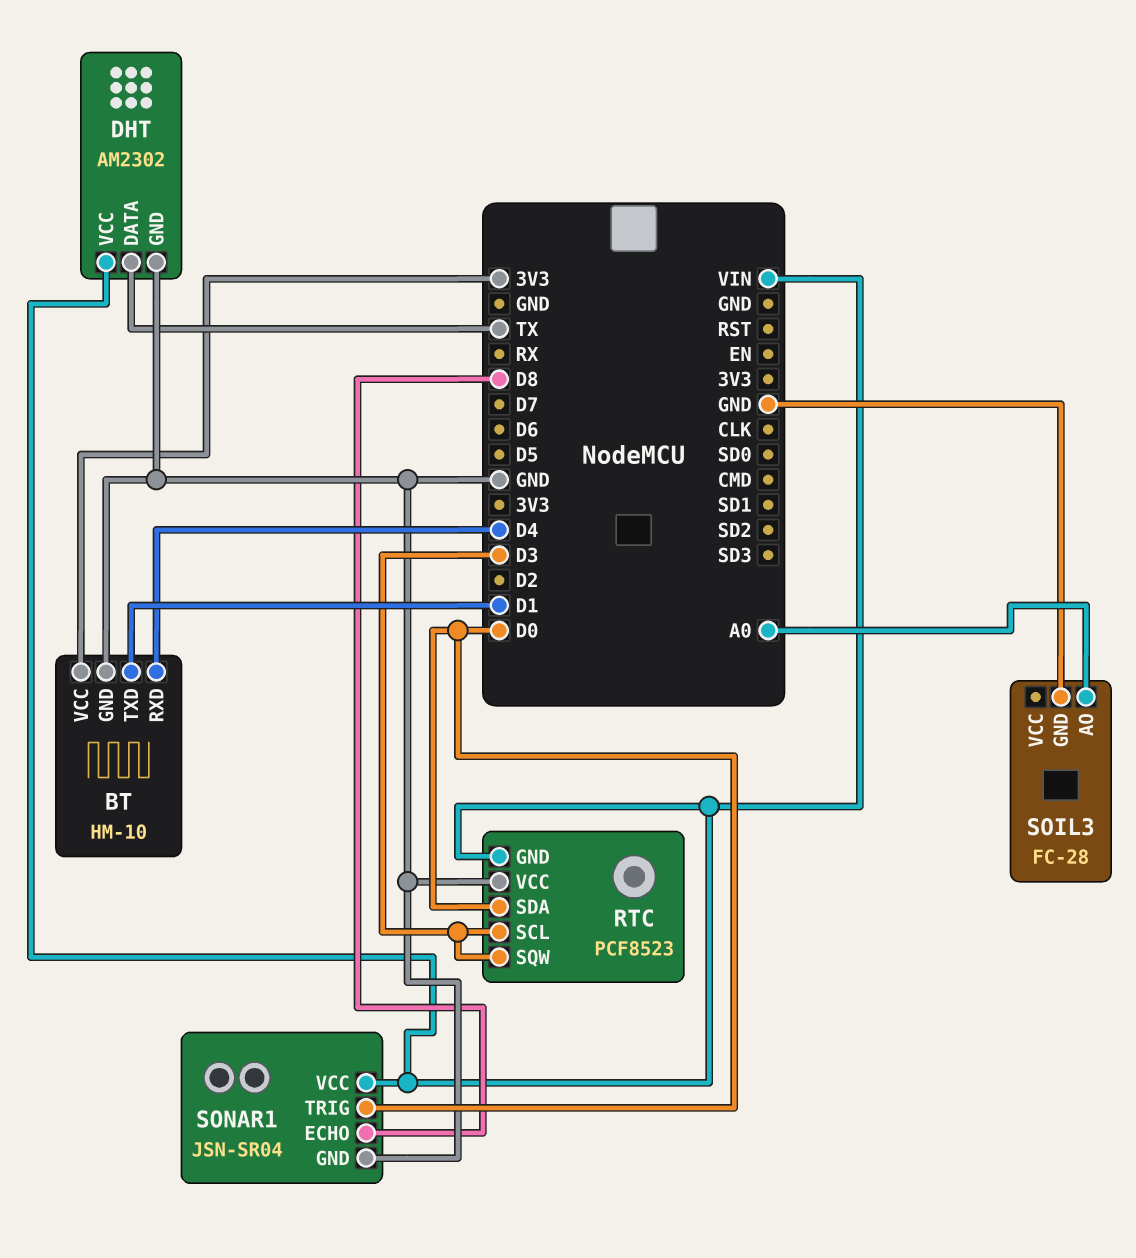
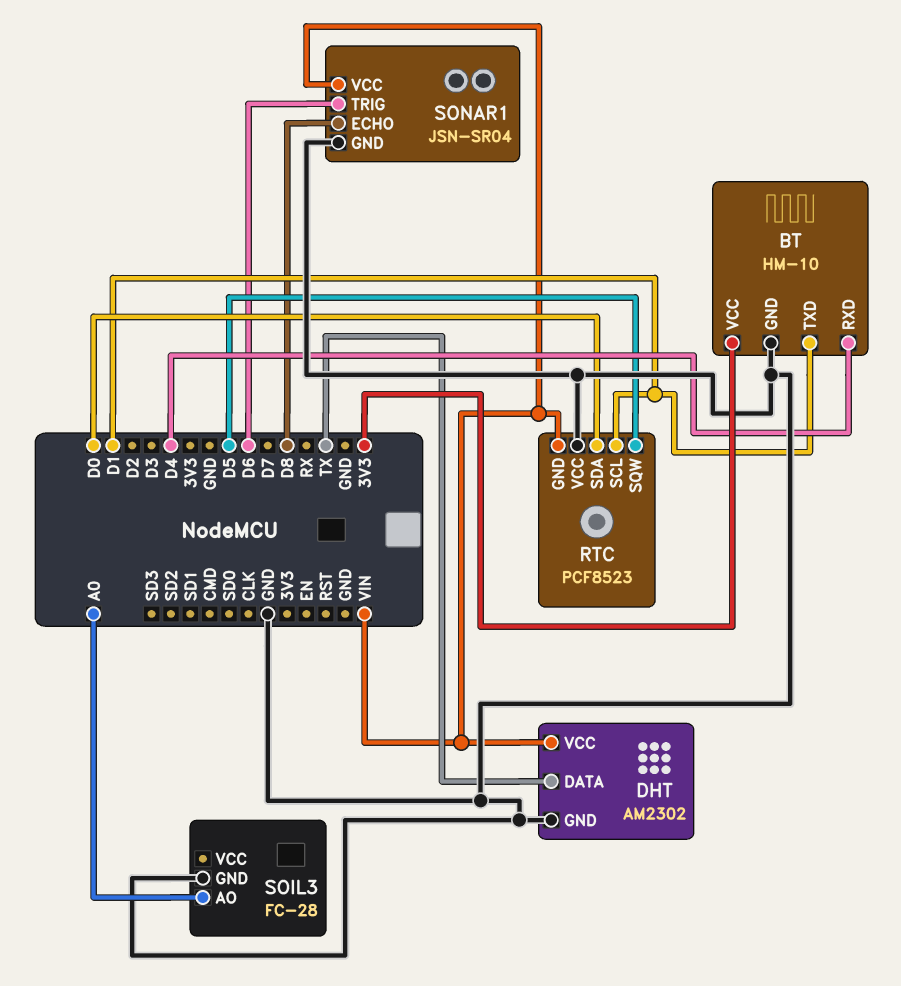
RTC pin SCL: D3 -> D1
RTC pin SQW: D3 -> D5
SONAR1 pin TRIG: D0 -> D6

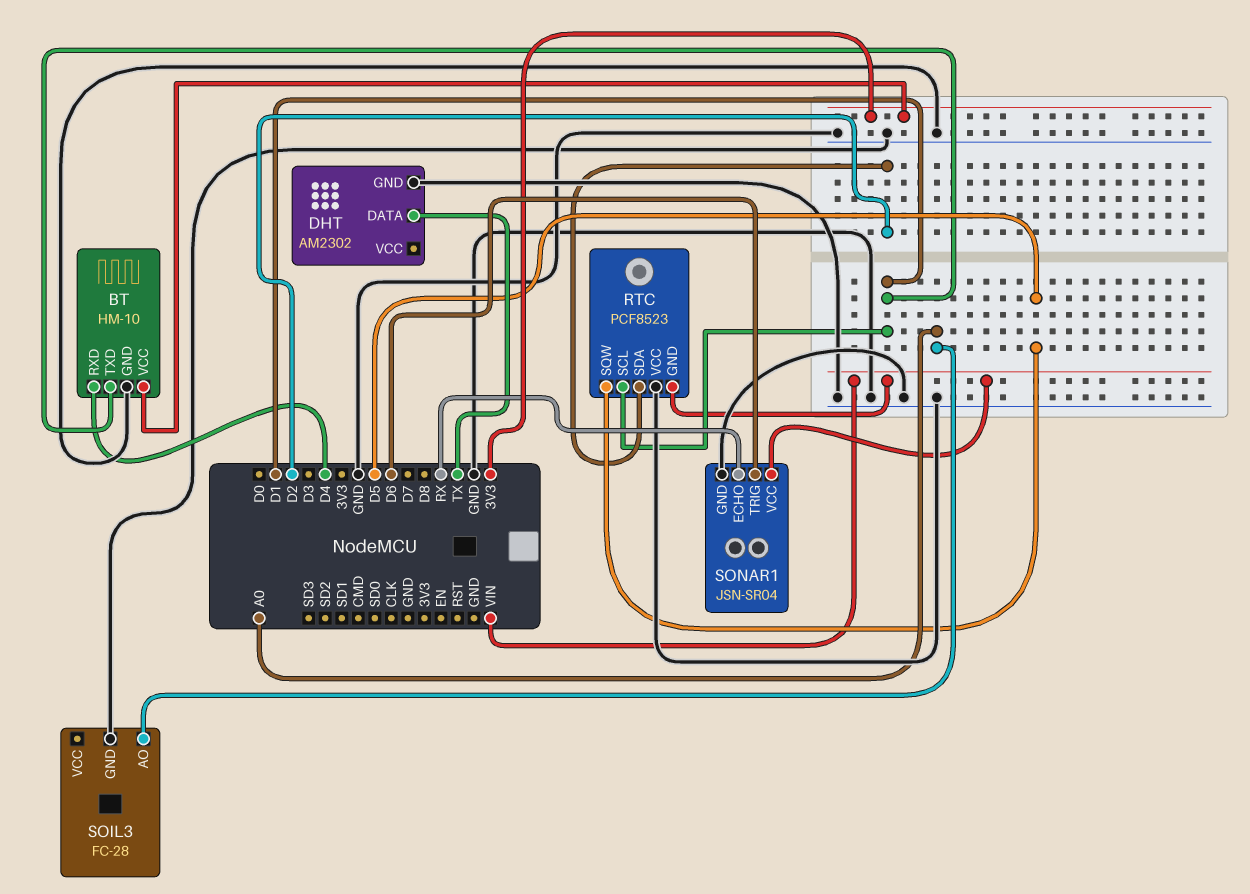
DHT pin VCC: VIN -> none
RTC pin SDA: D0 -> D2
SONAR1 pin ECHO: D8 -> RX

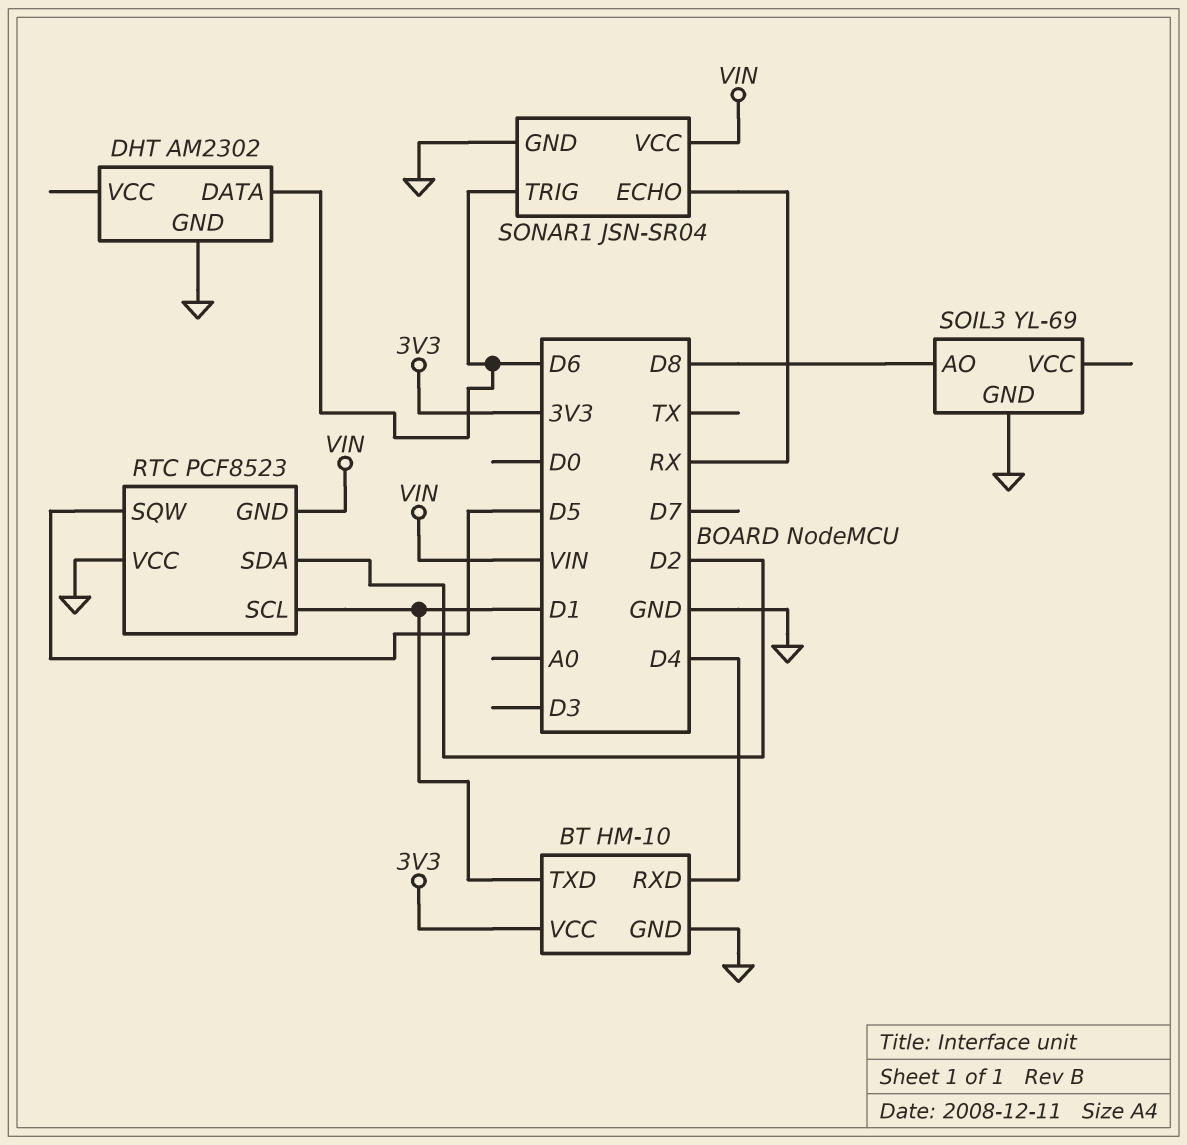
DHT pin DATA: TX -> D6
SOIL3: FC-28 -> YL-69
SOIL3 pin AO: A0 -> D8

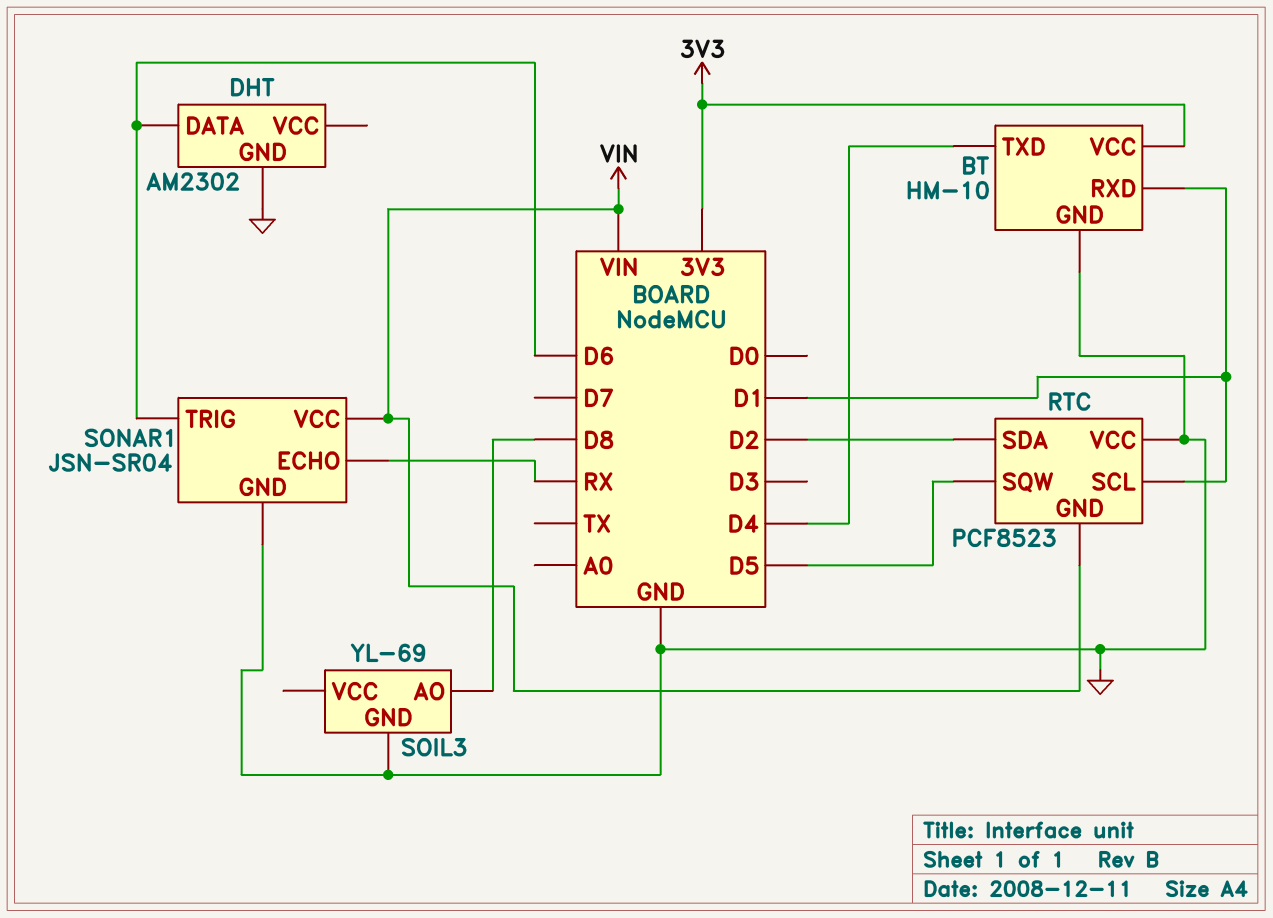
BT pin RXD: D4 -> D1
BT pin TXD: D1 -> D4

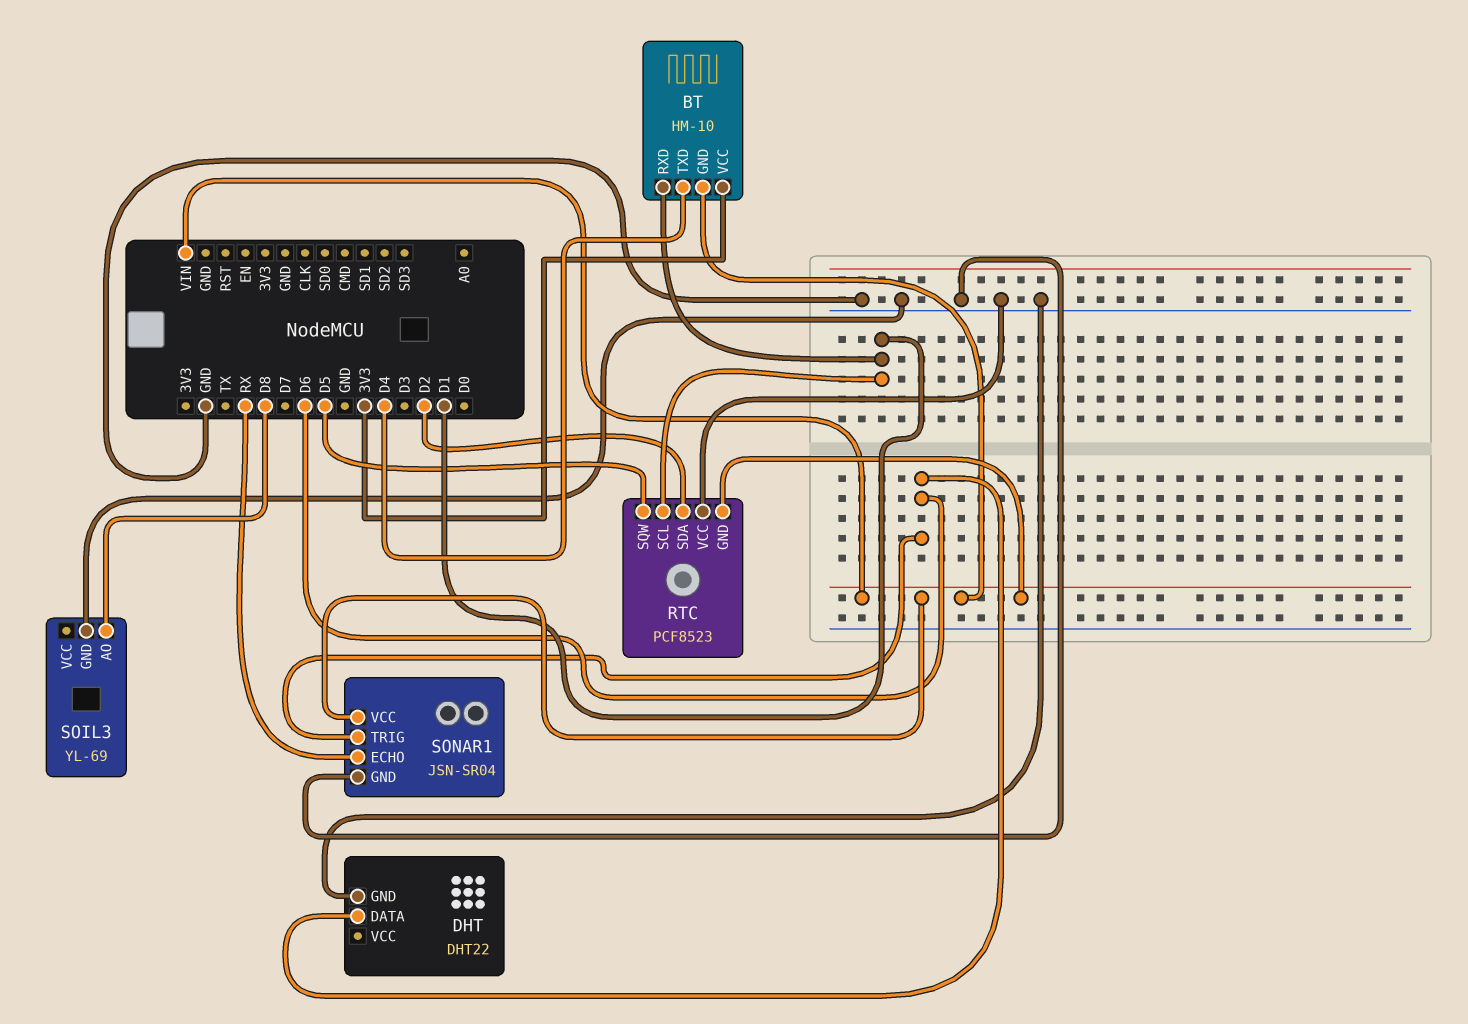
BT pin GND: GND -> VIN
DHT: AM2302 -> DHT22

